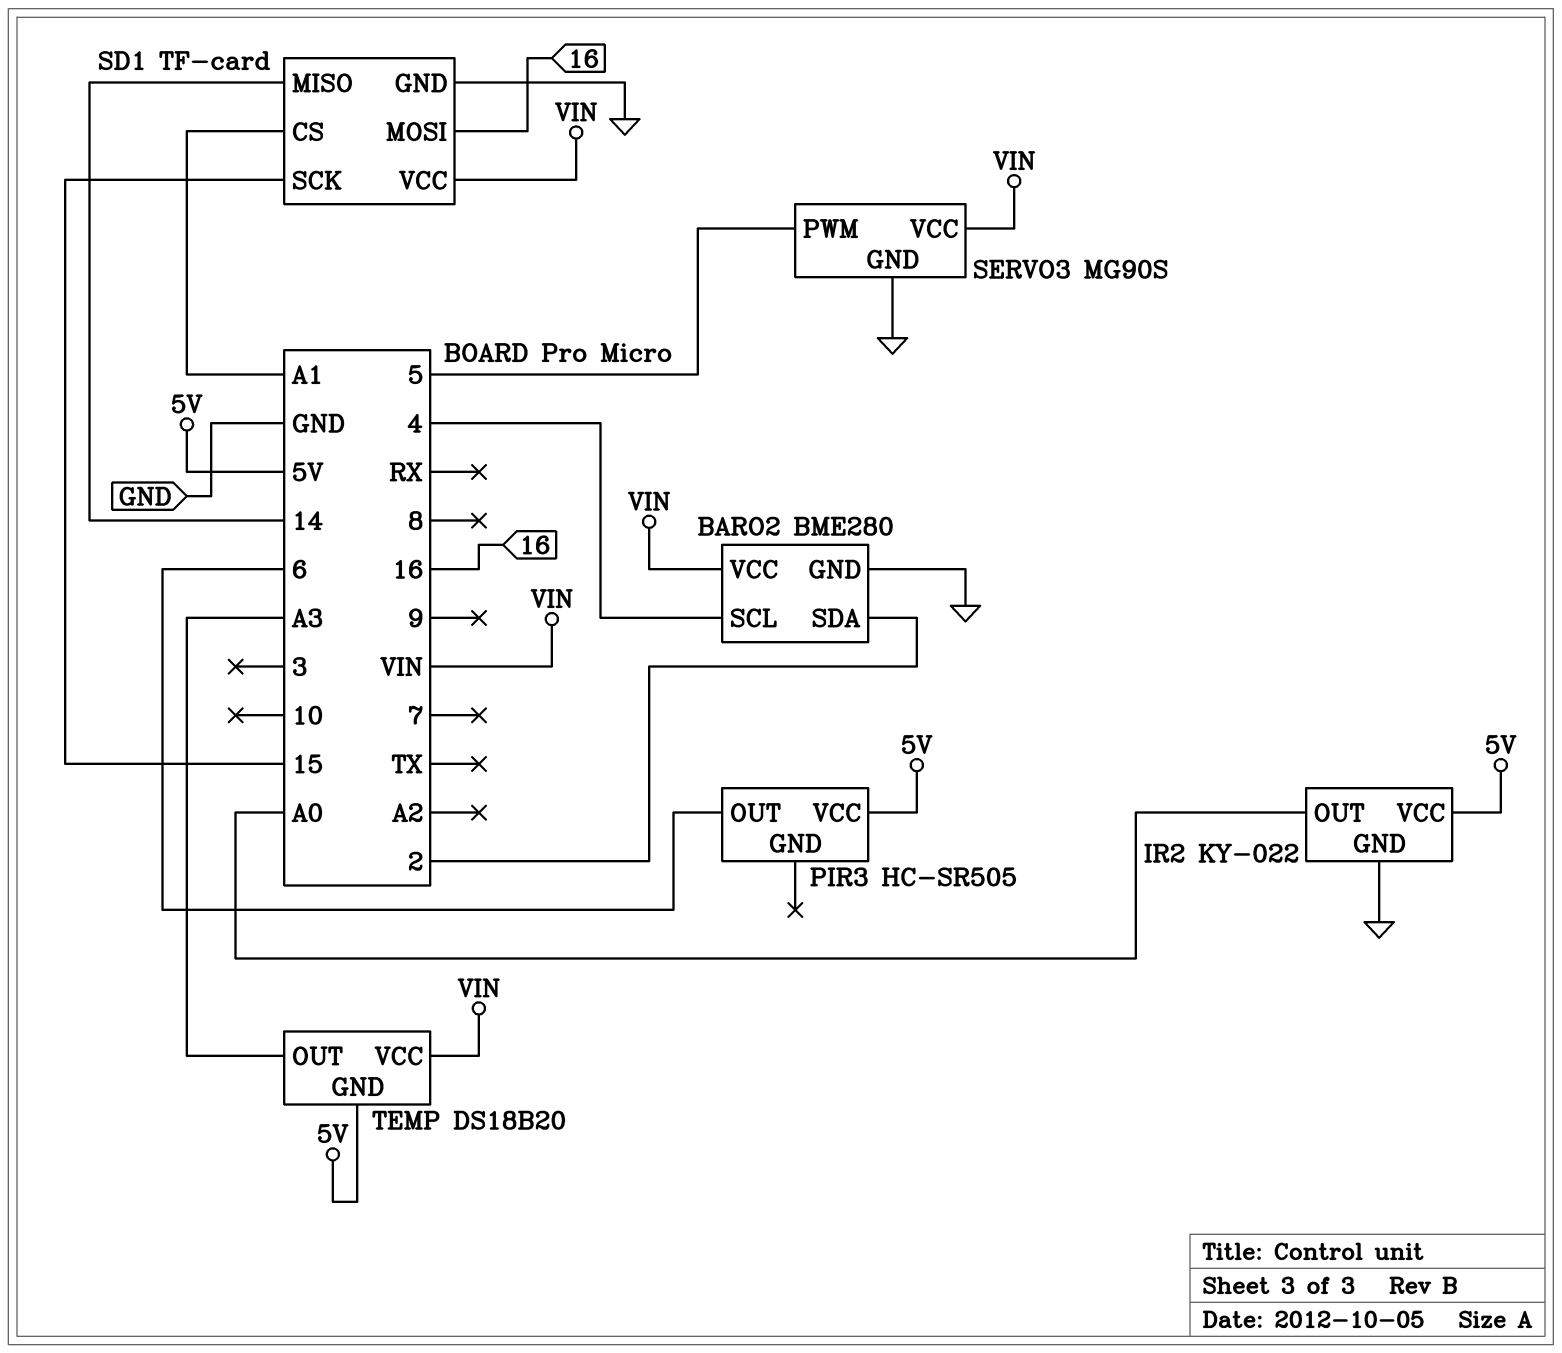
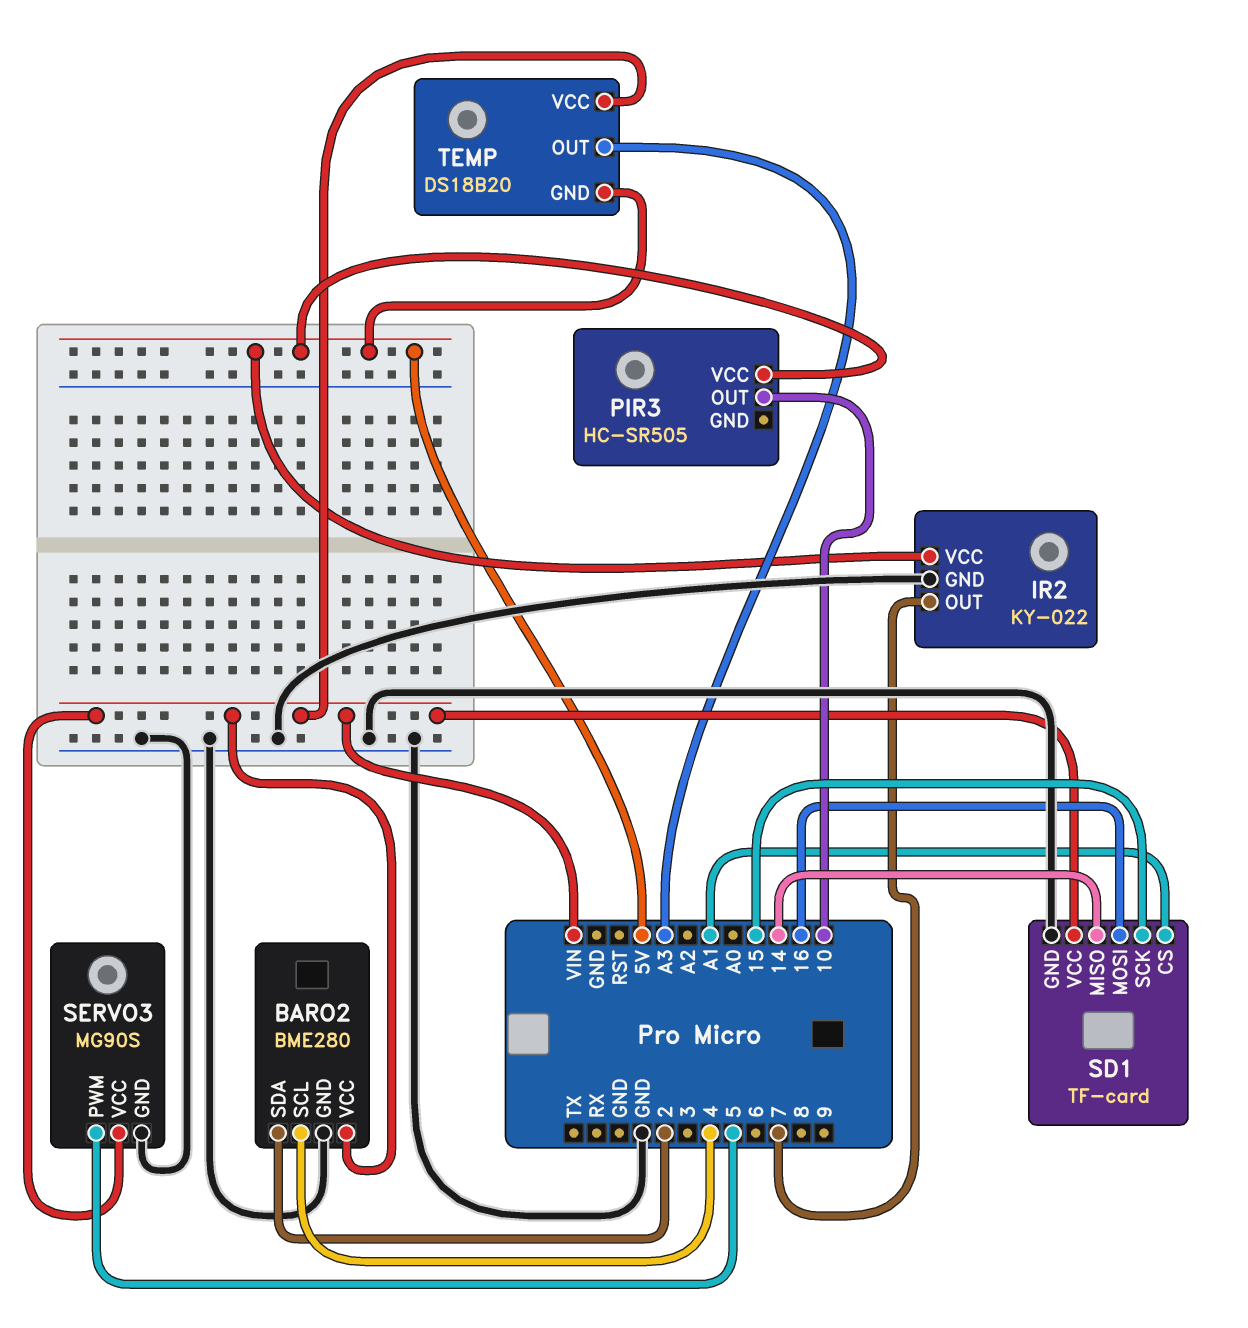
IR2 pin OUT: A0 -> 7
PIR3 pin OUT: 6 -> 10

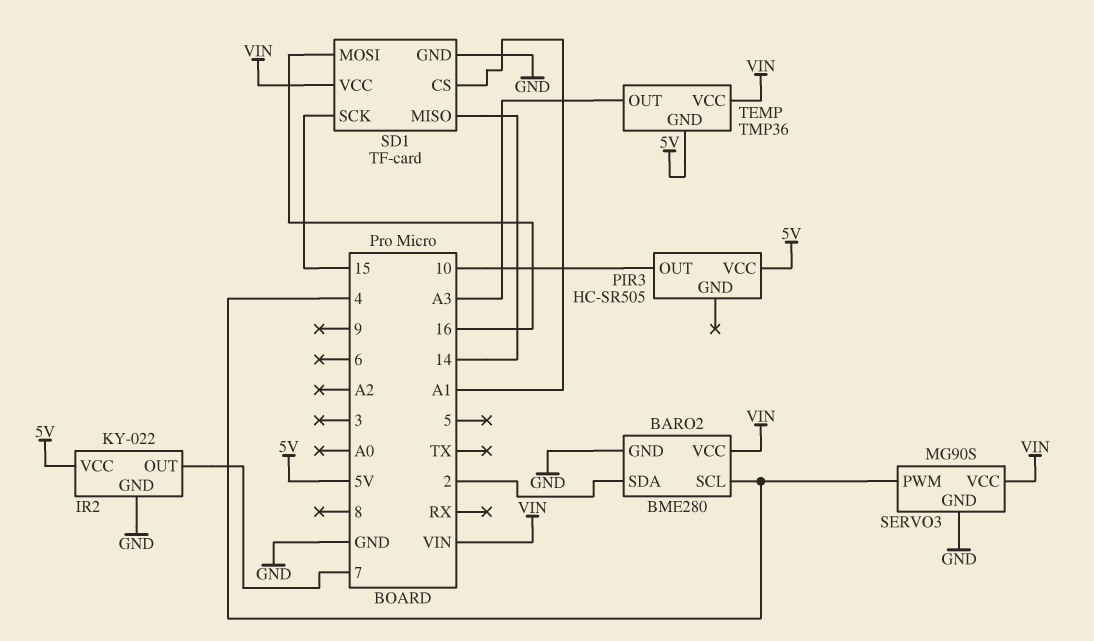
SERVO3 pin PWM: 5 -> 4
TEMP: DS18B20 -> TMP36

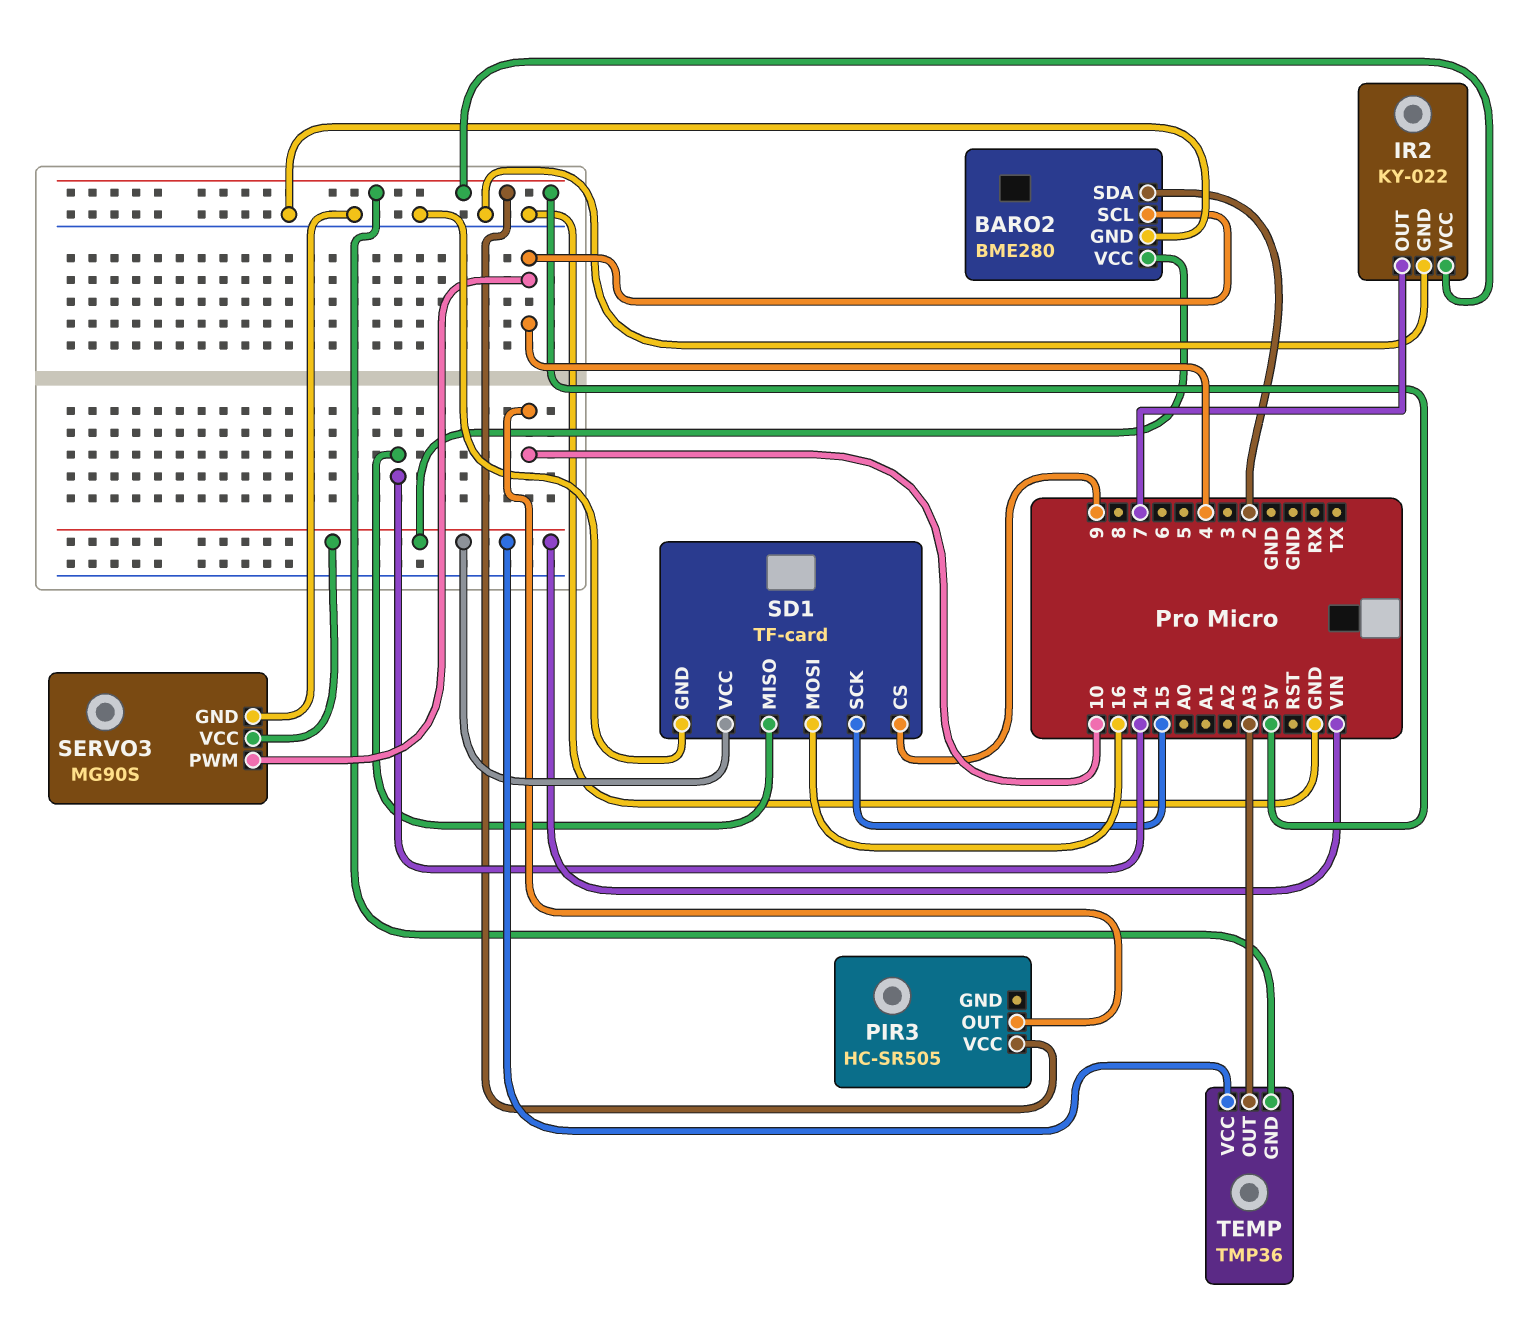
SD1 pin CS: A1 -> 9

